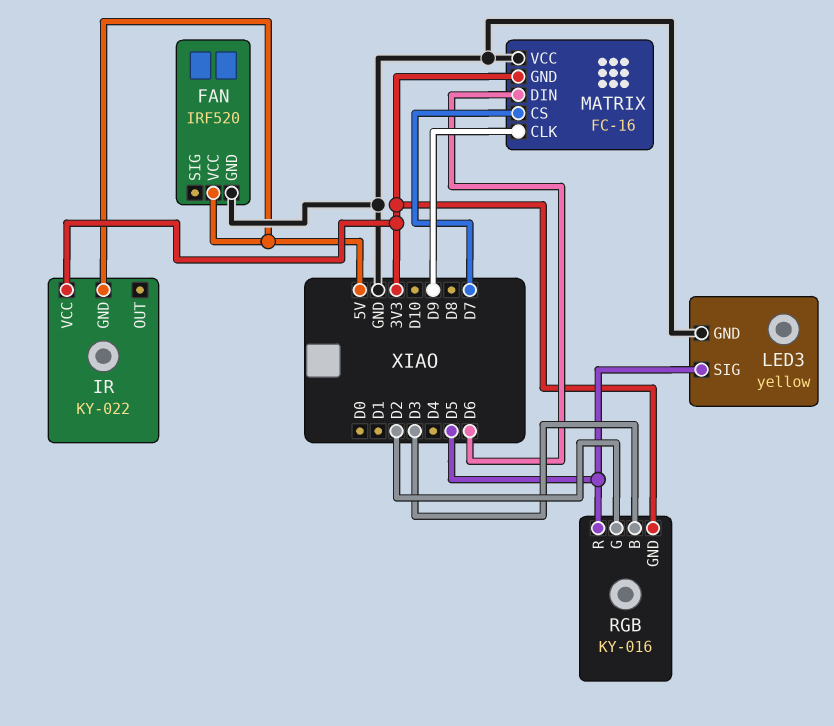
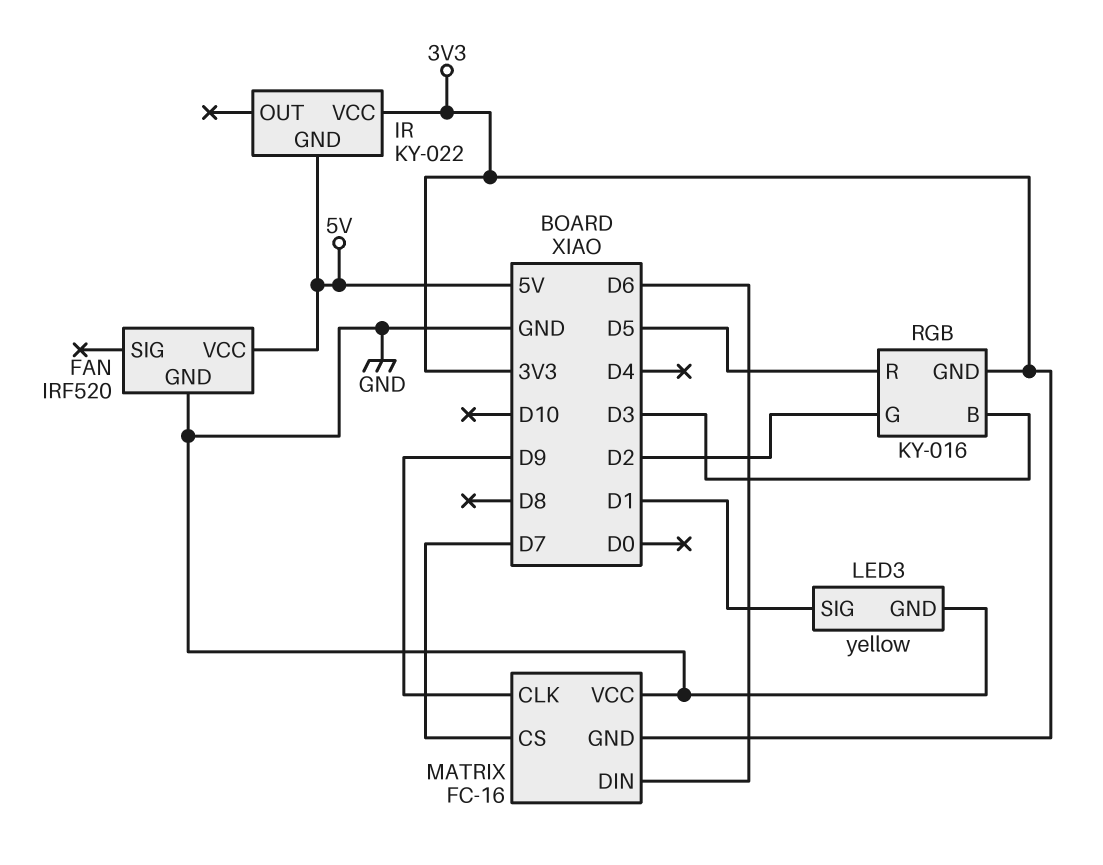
LED3 pin SIG: D5 -> D1

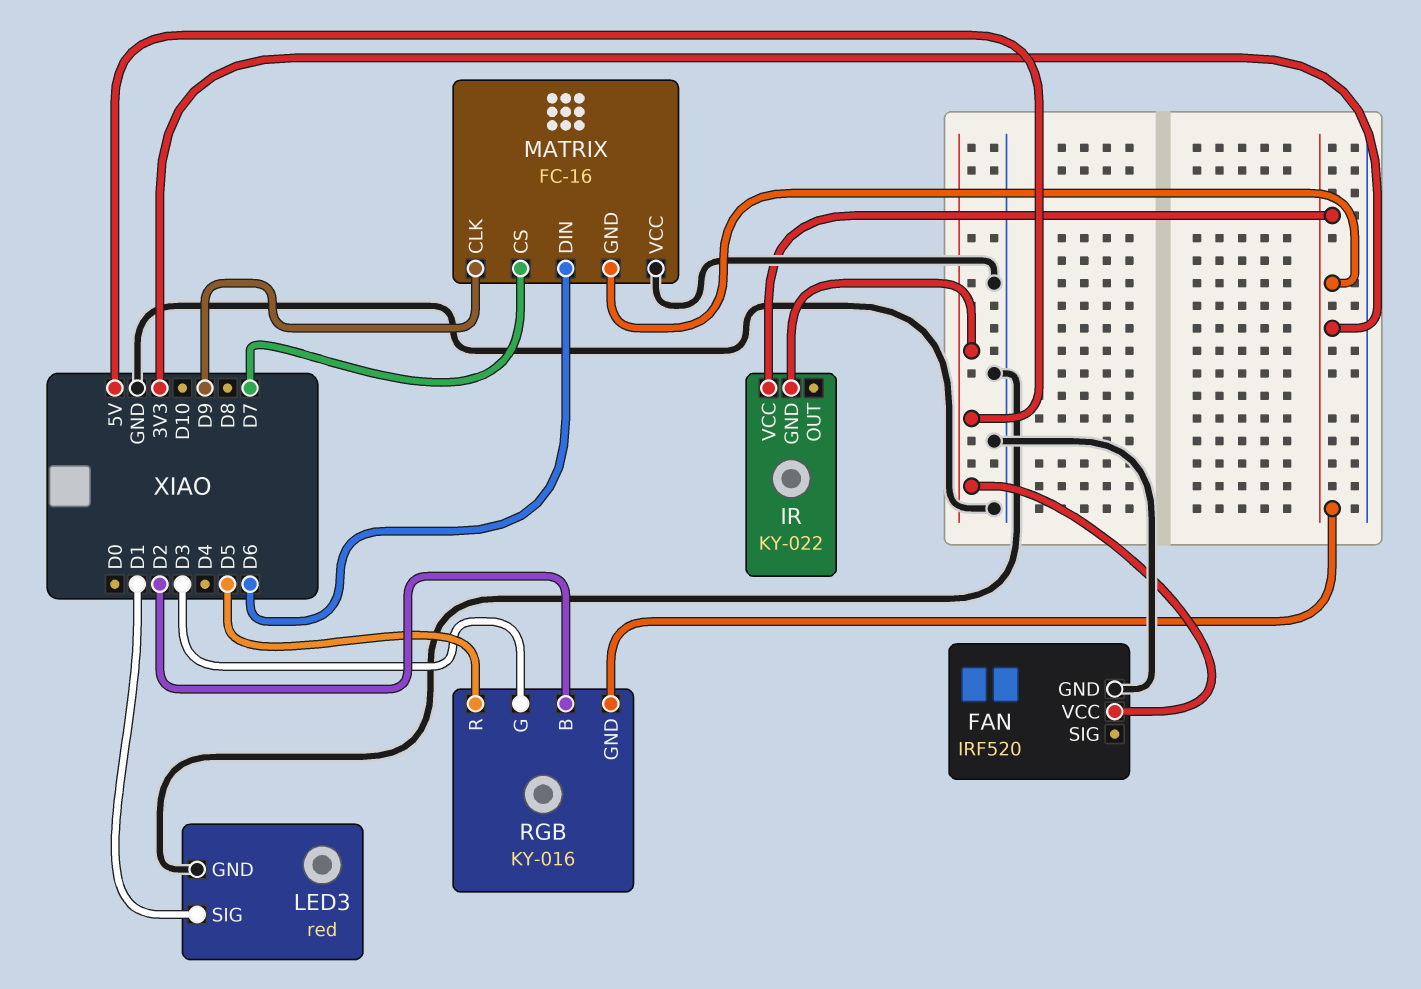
LED3: yellow -> red
RGB pin B: D3 -> D2
RGB pin G: D2 -> D3

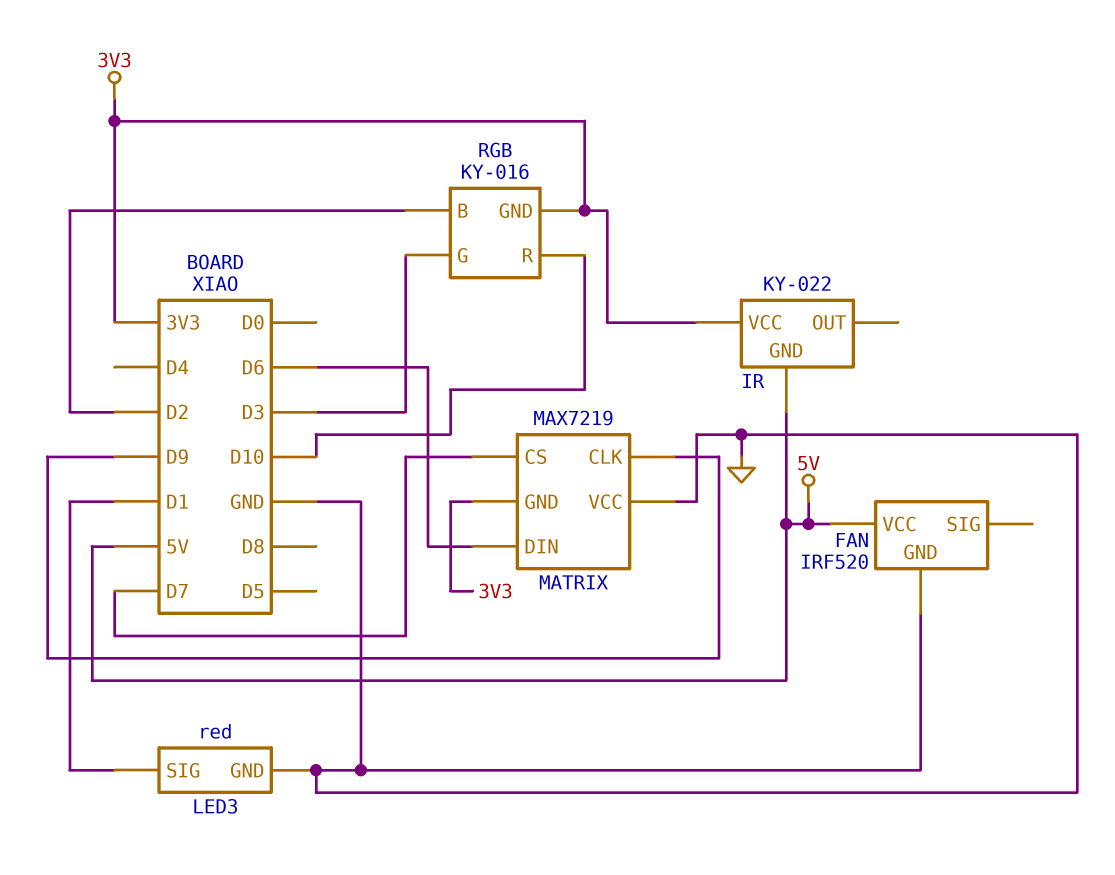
MATRIX: FC-16 -> MAX7219
RGB pin R: D5 -> D10

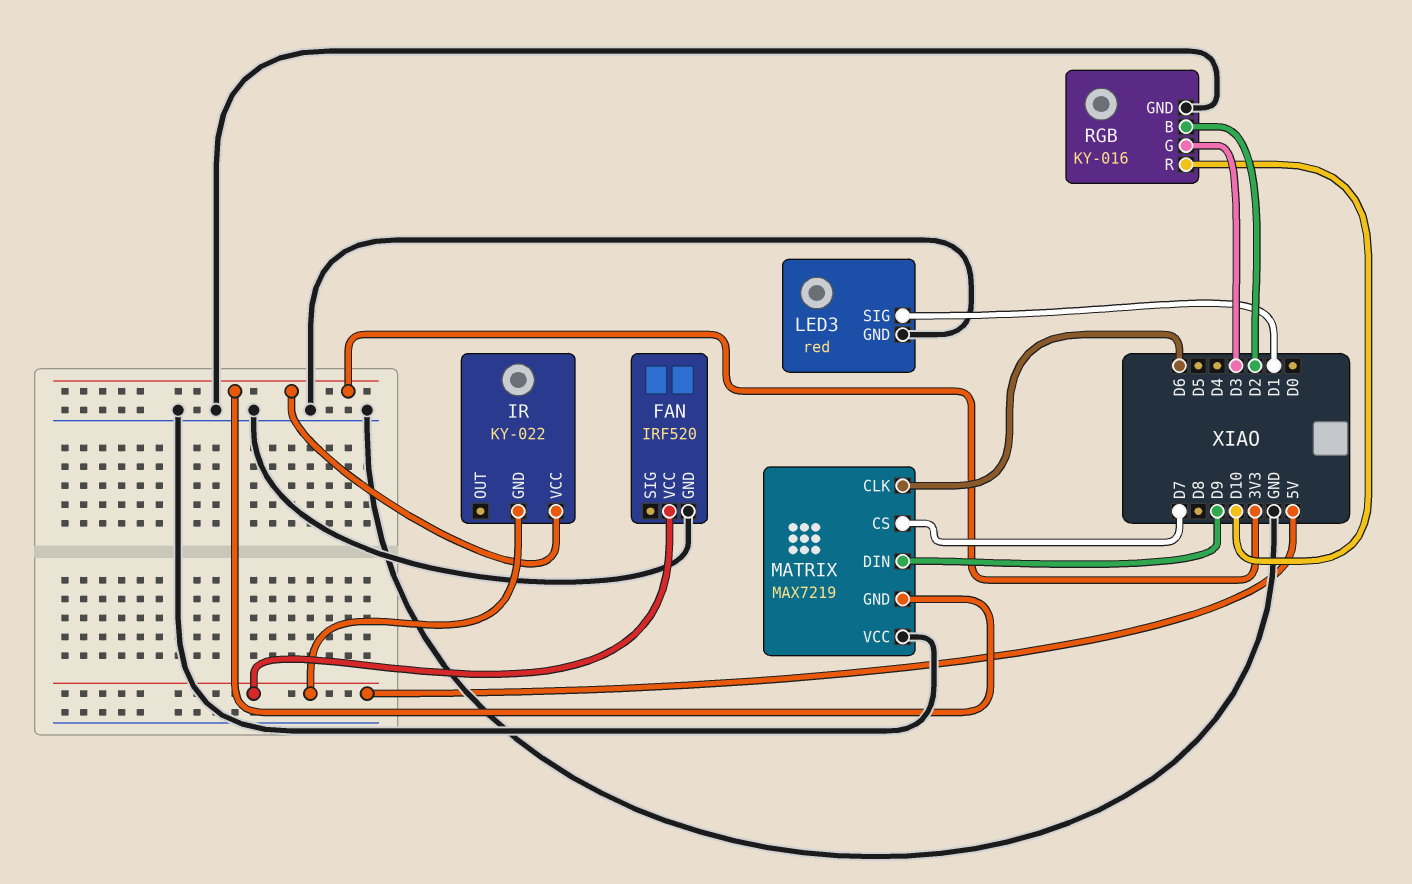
MATRIX pin CLK: D9 -> D6
MATRIX pin DIN: D6 -> D9
RGB pin GND: 3V3 -> GND

